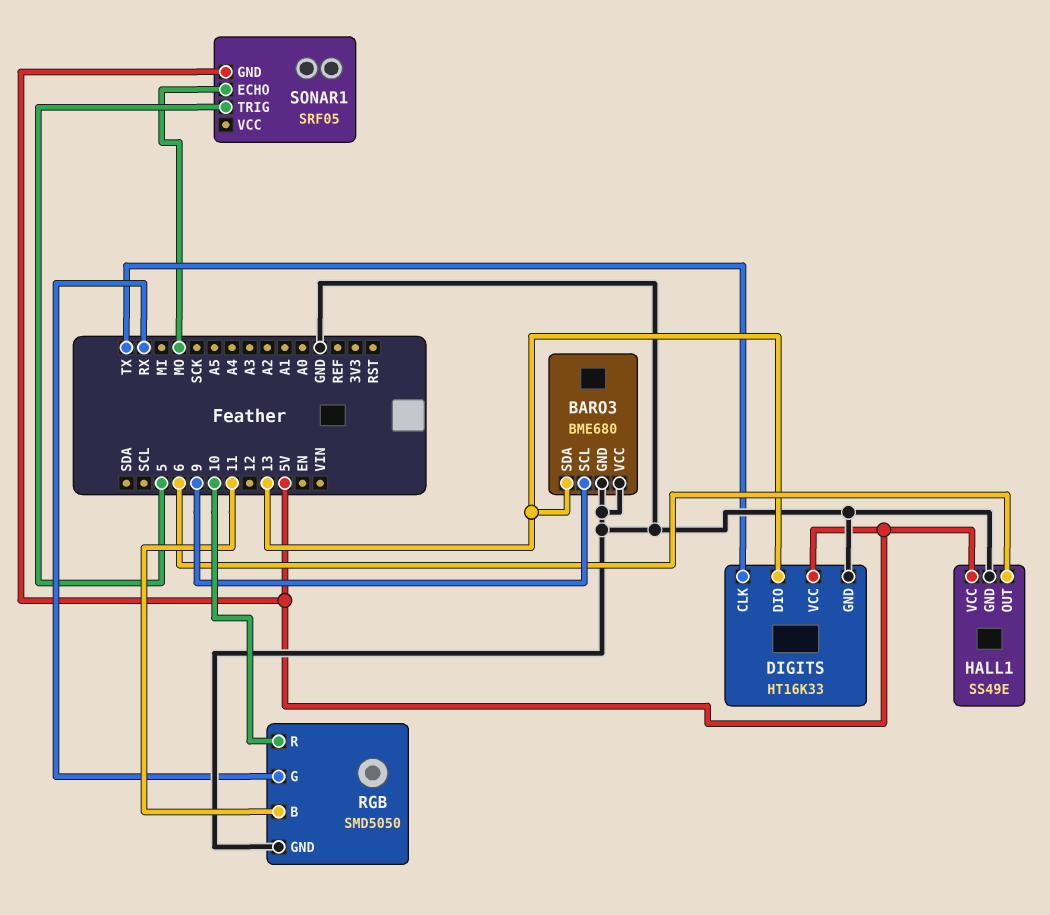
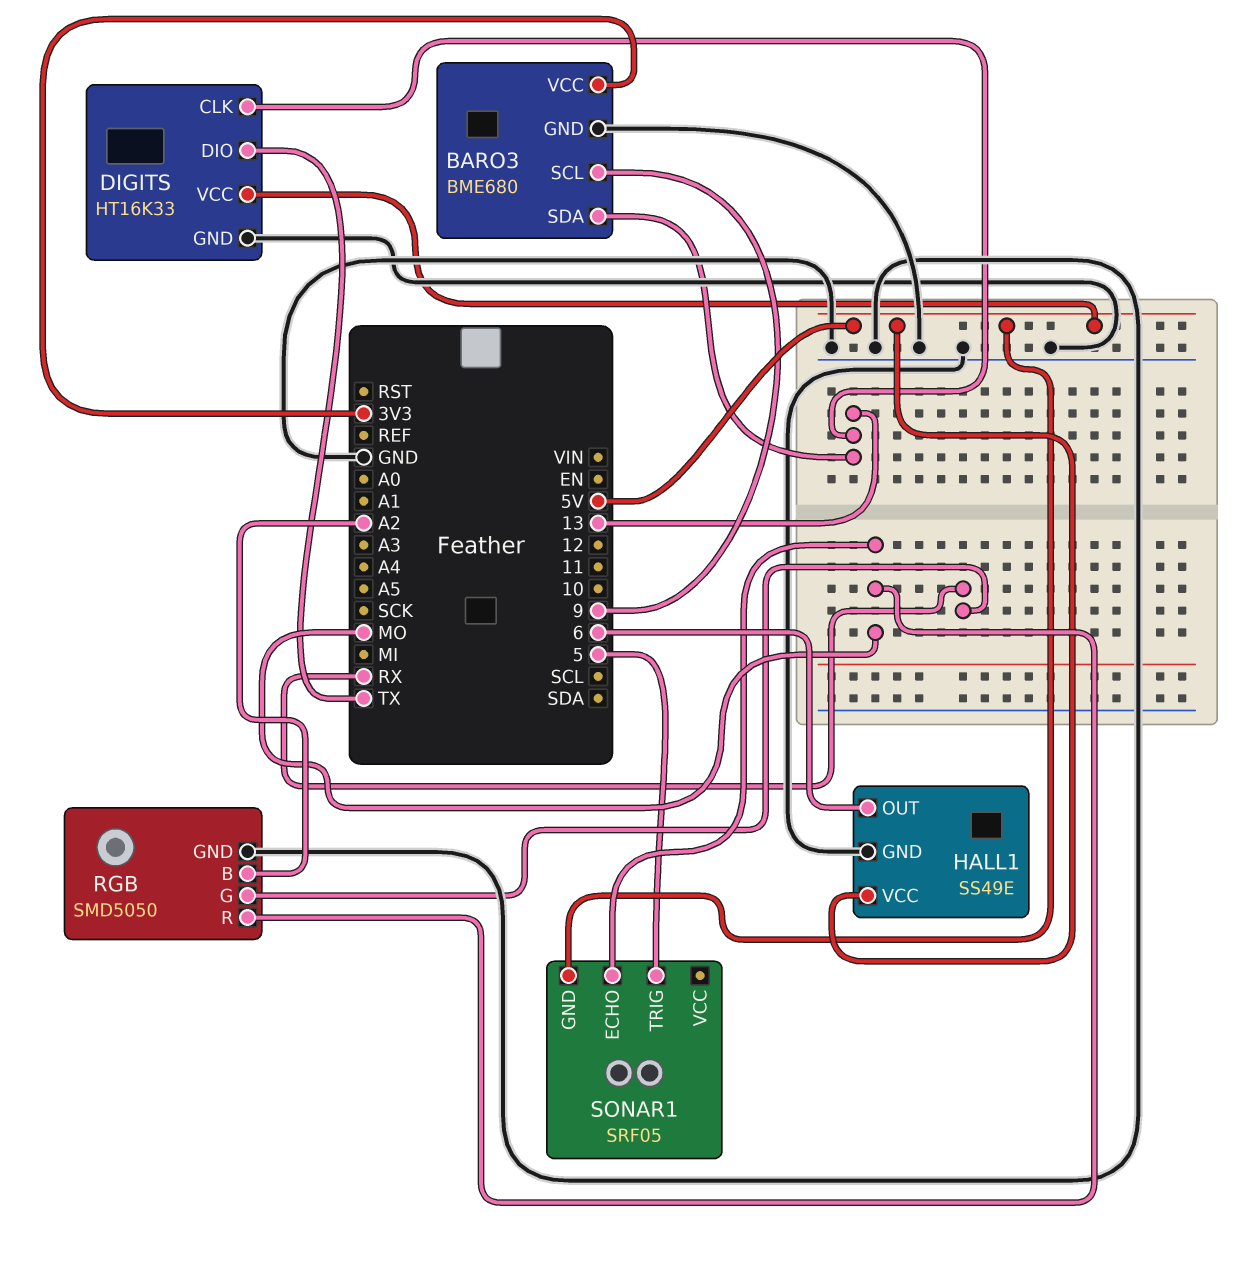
BARO3 pin VCC: GND -> 3V3
DIGITS pin CLK: TX -> 13
DIGITS pin DIO: 13 -> TX
RGB pin B: 11 -> A2
RGB pin R: 10 -> MO

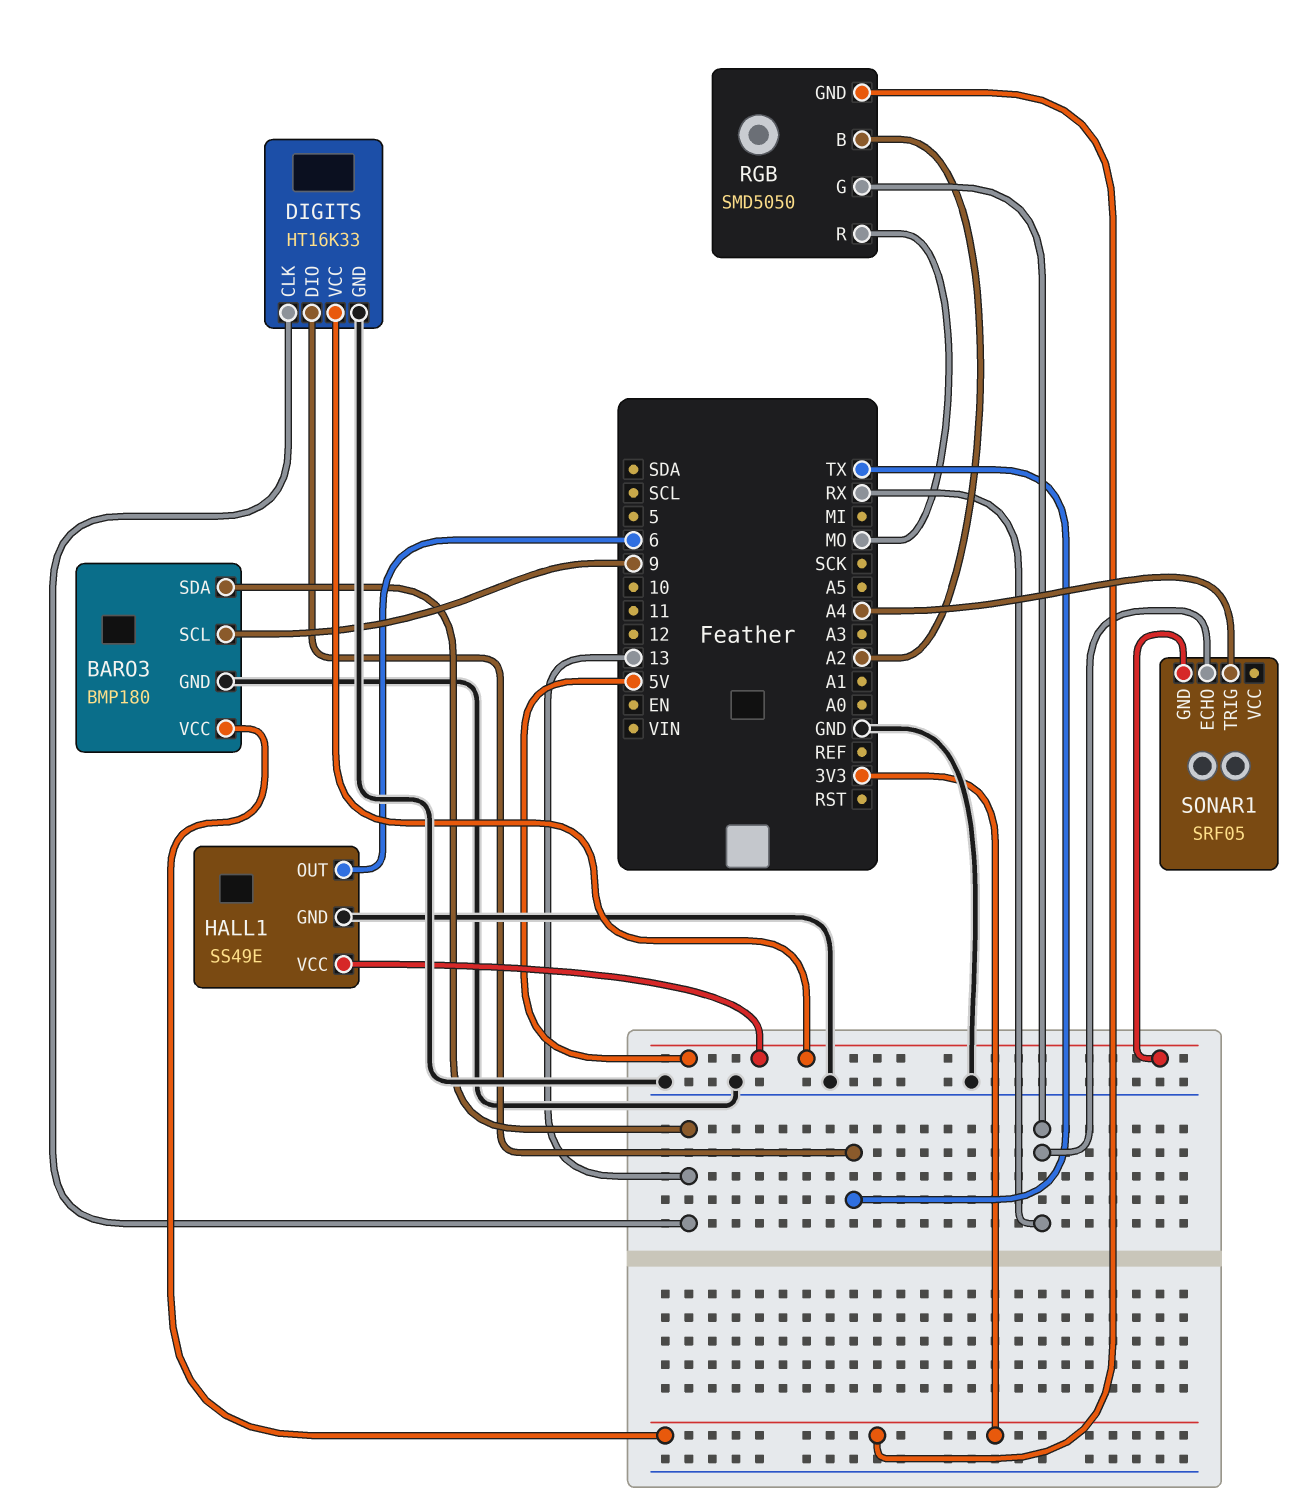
BARO3: BME680 -> BMP180
RGB pin GND: GND -> 3V3
SONAR1 pin ECHO: MO -> RX
SONAR1 pin TRIG: 5 -> A4

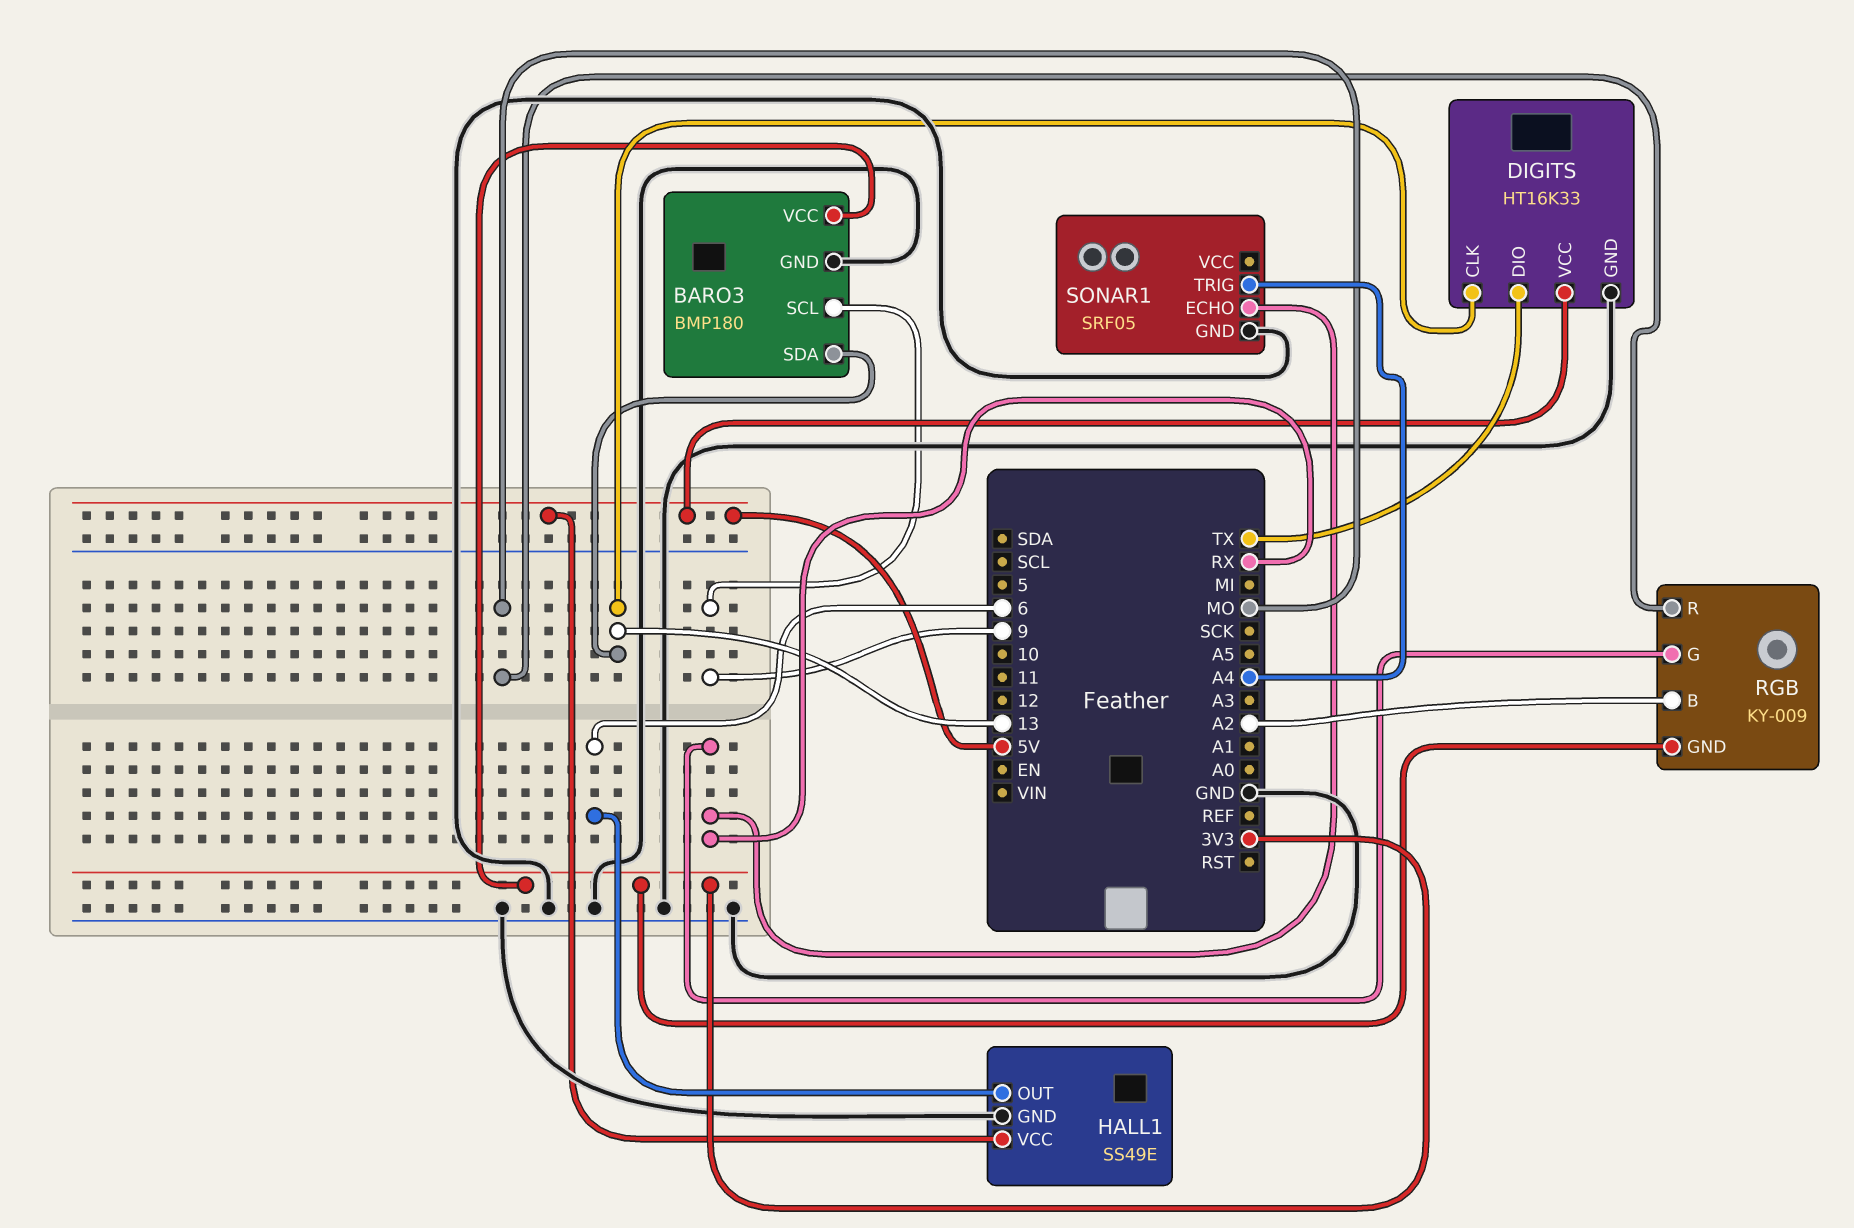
RGB: SMD5050 -> KY-009
SONAR1 pin GND: 5V -> GND

